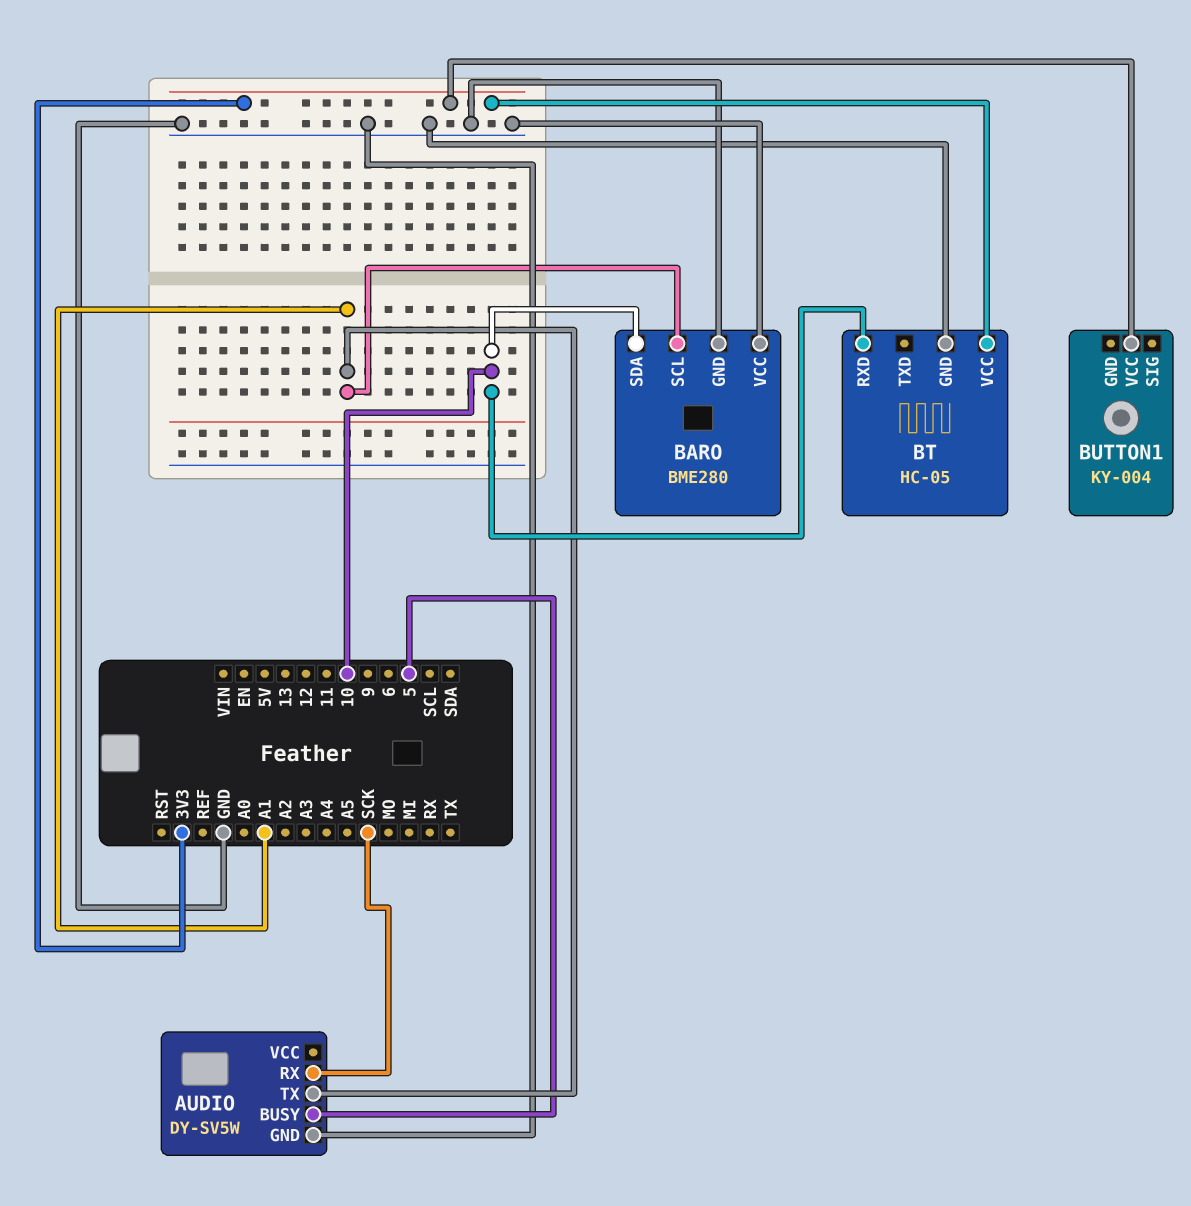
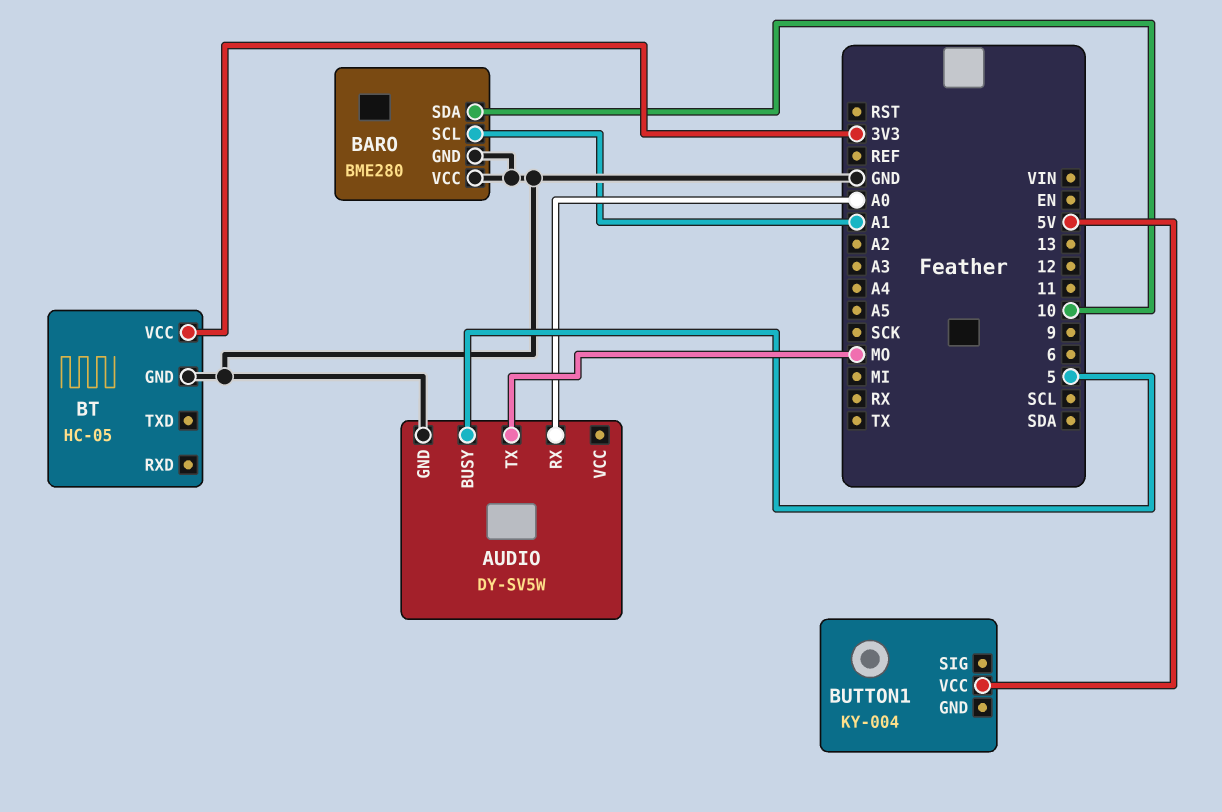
AUDIO pin RX: SCK -> A0
AUDIO pin TX: A1 -> MO
BT pin RXD: 10 -> none
BUTTON1 pin VCC: 3V3 -> 5V

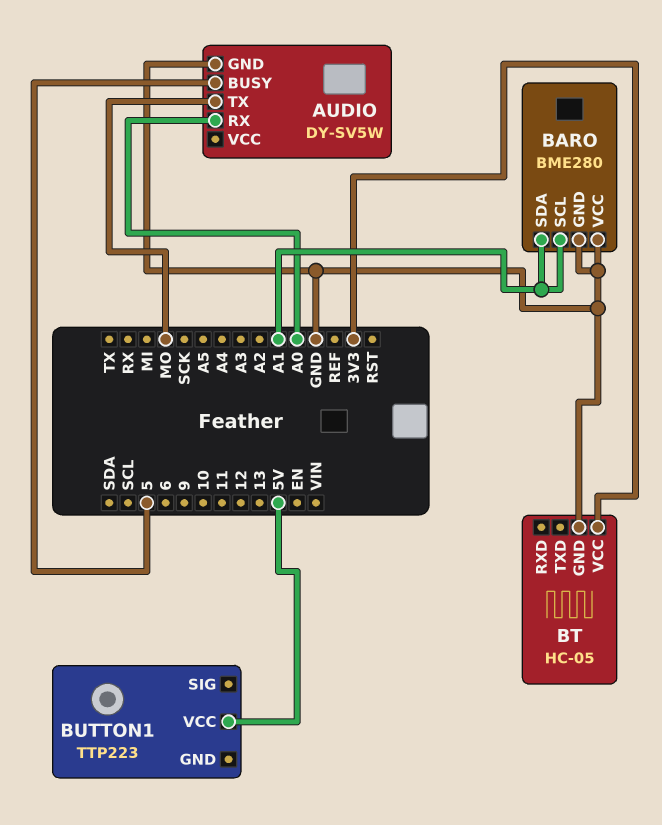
BARO pin SDA: 10 -> A1
BUTTON1: KY-004 -> TTP223

